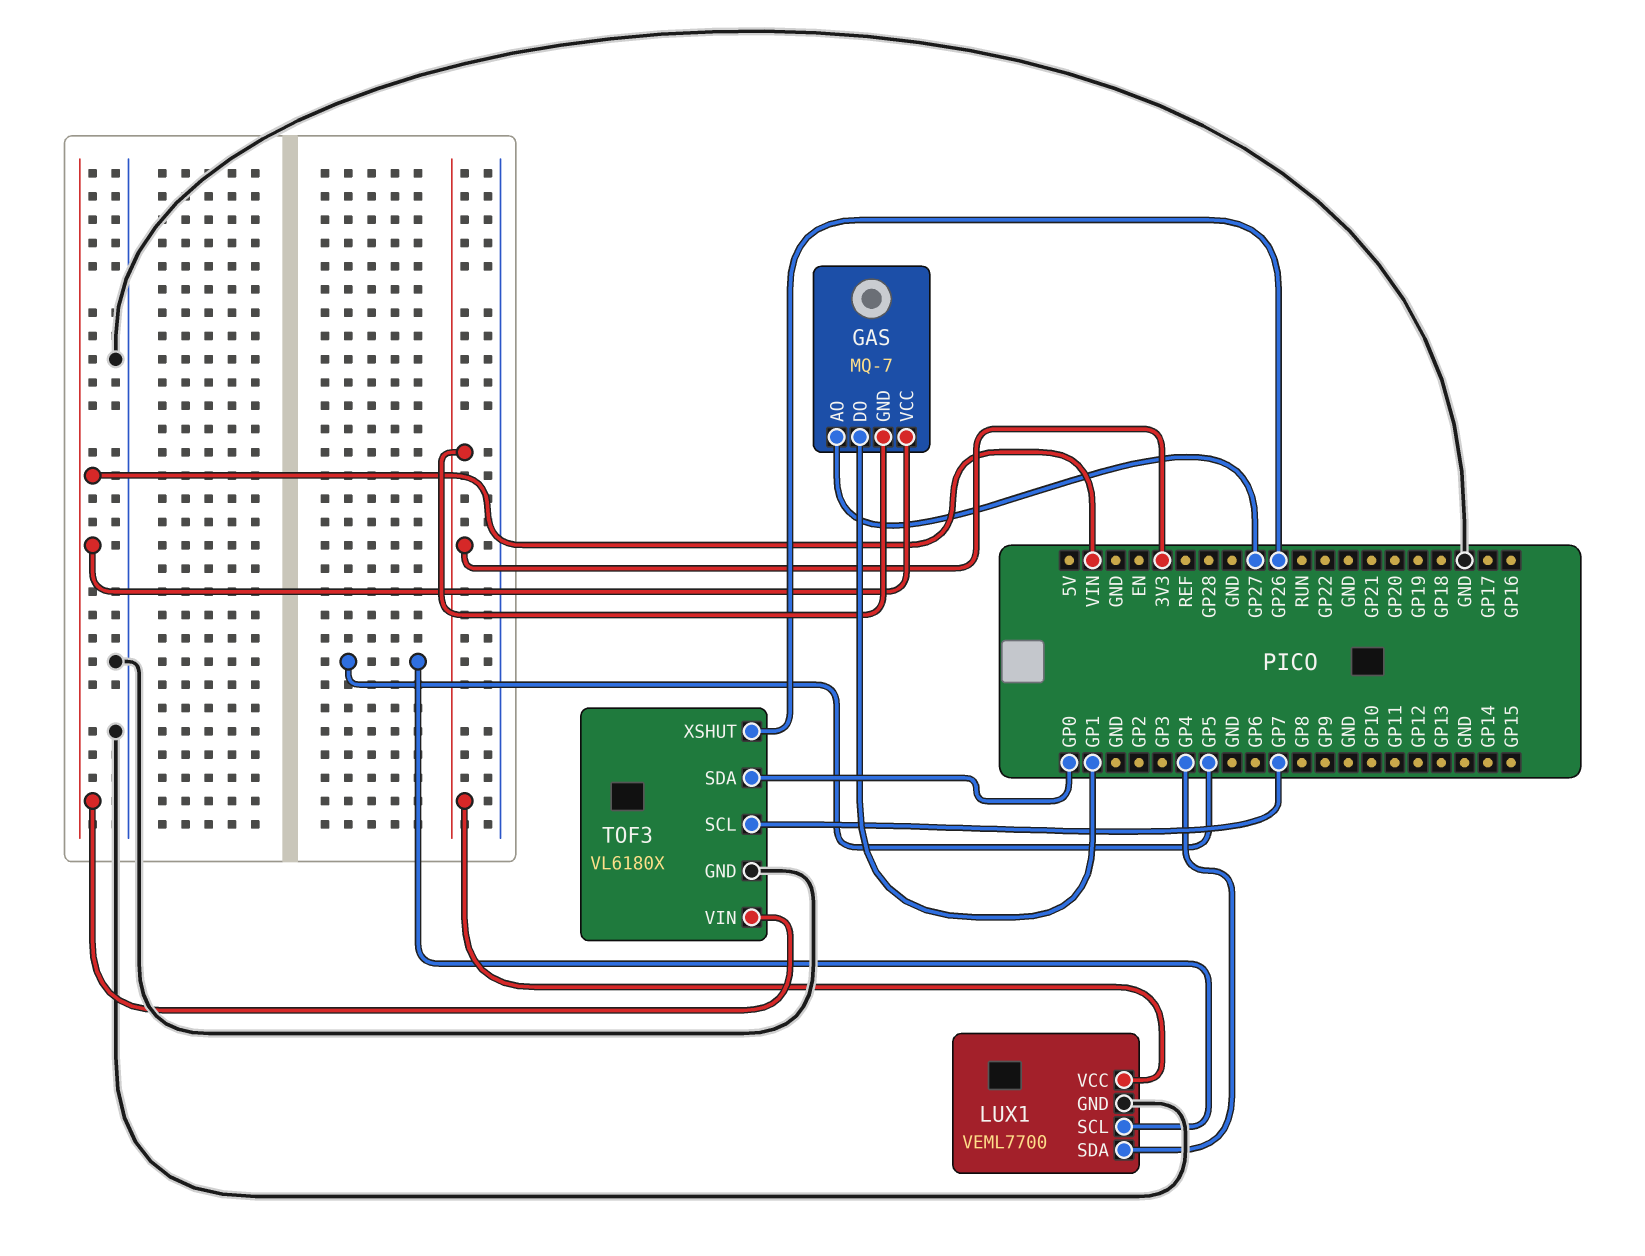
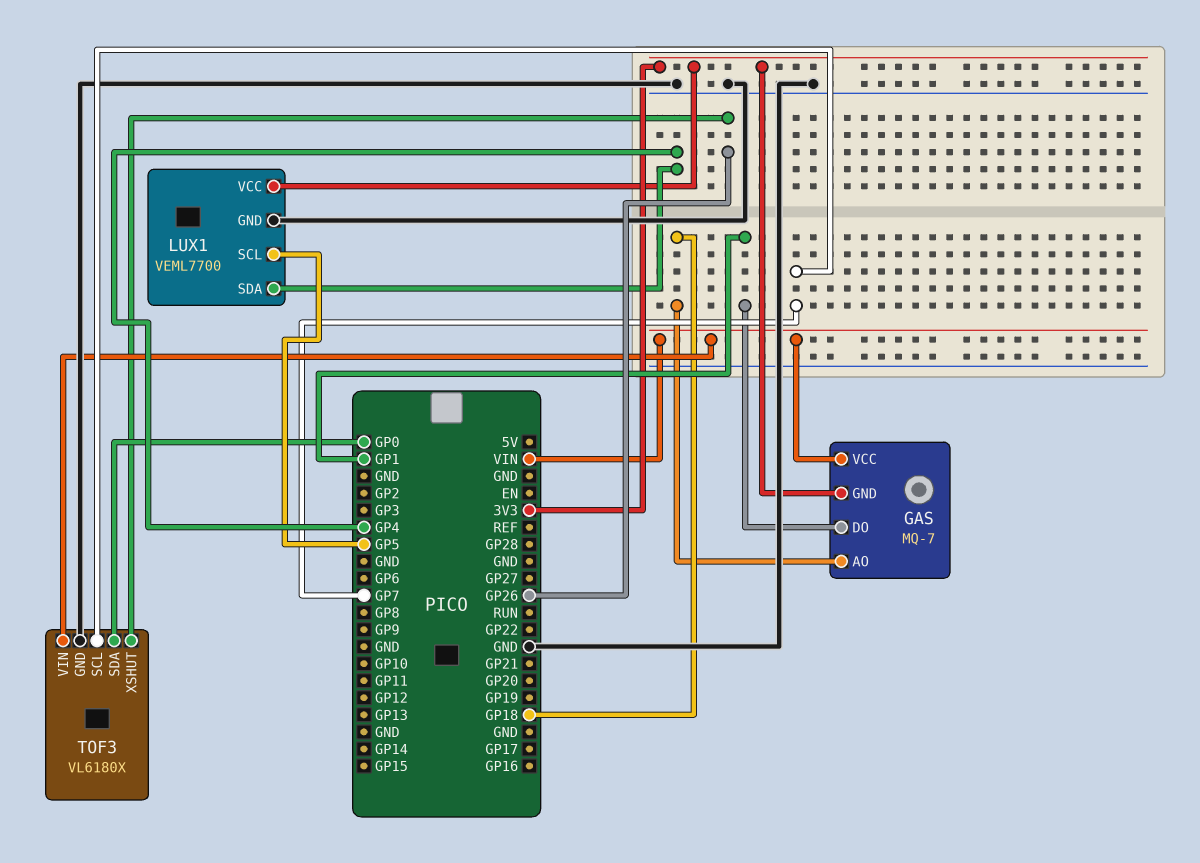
GAS pin AO: GP27 -> GP18

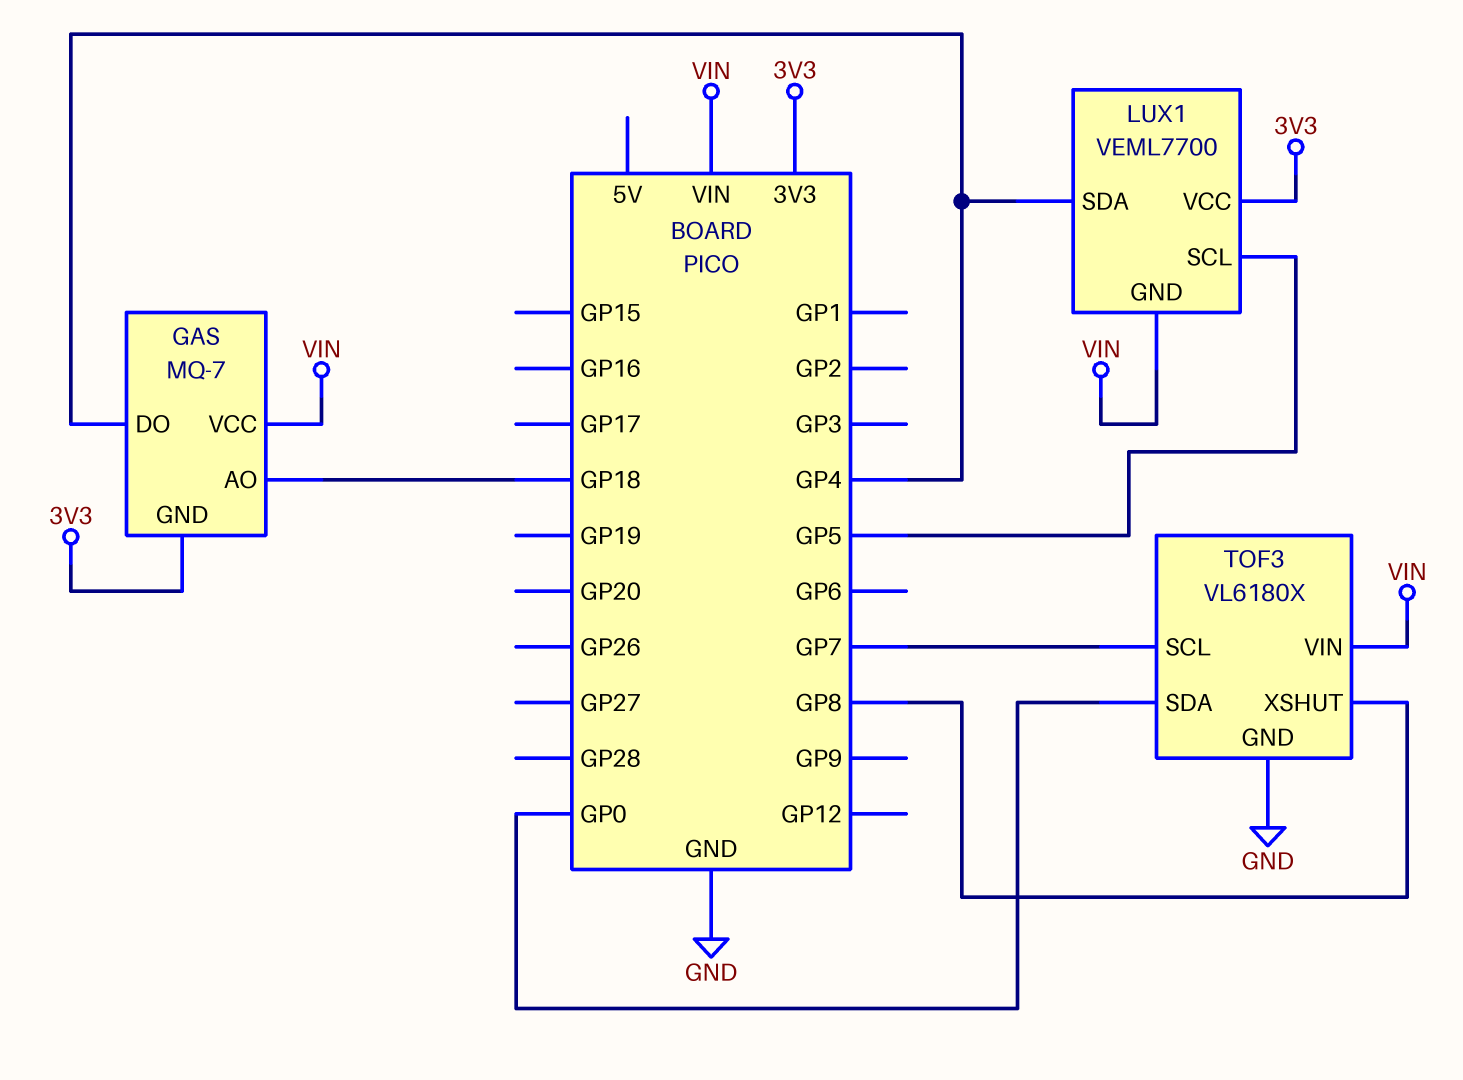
GAS pin DO: GP1 -> GP4
LUX1 pin GND: GND -> VIN
TOF3 pin XSHUT: GP26 -> GP8

